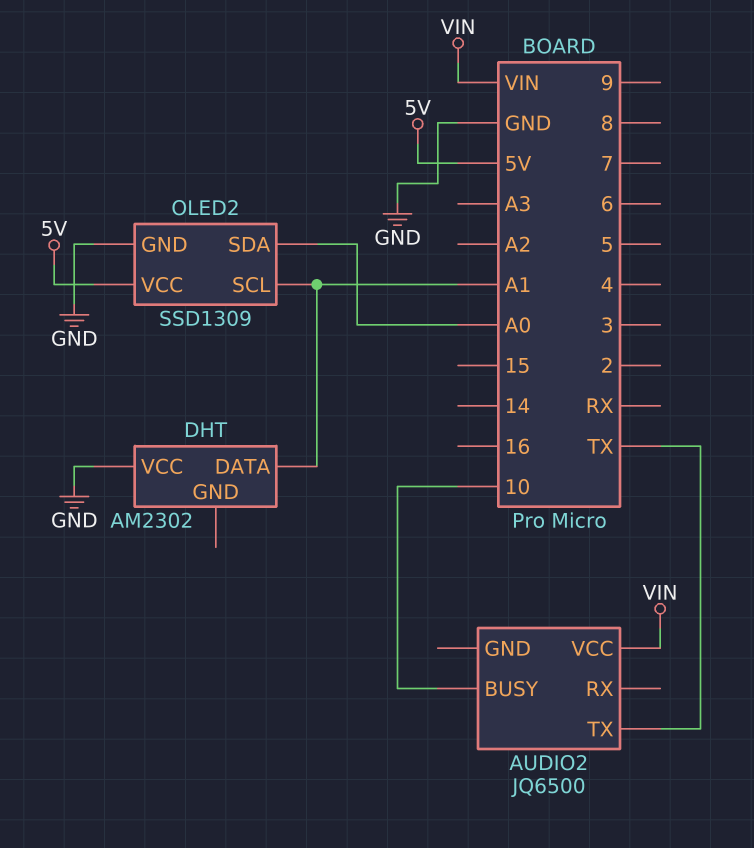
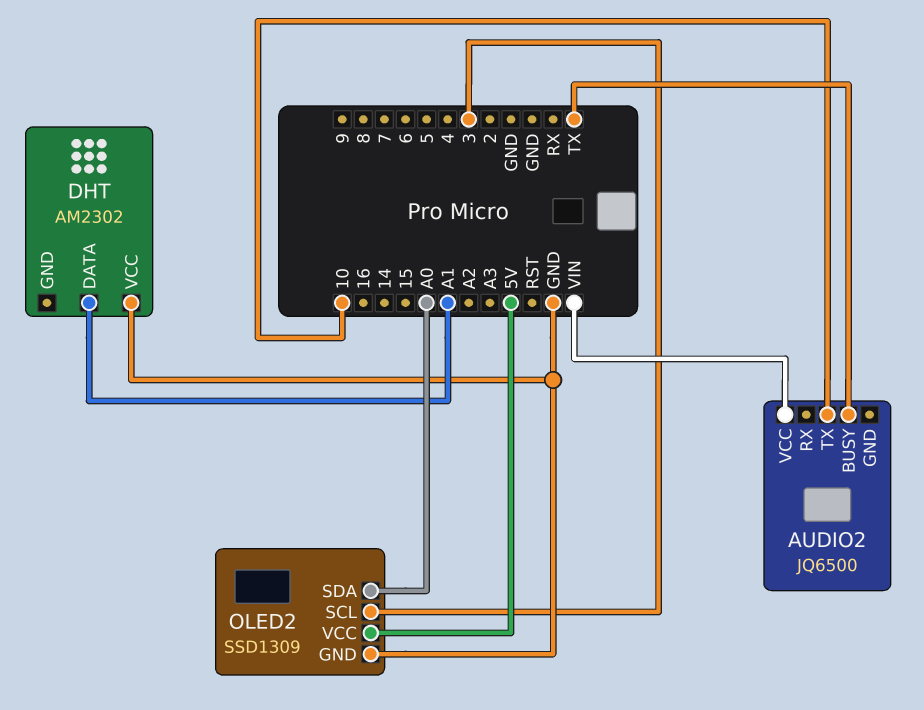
AUDIO2 pin BUSY: 10 -> TX
AUDIO2 pin TX: TX -> 10
OLED2 pin SCL: A1 -> 3

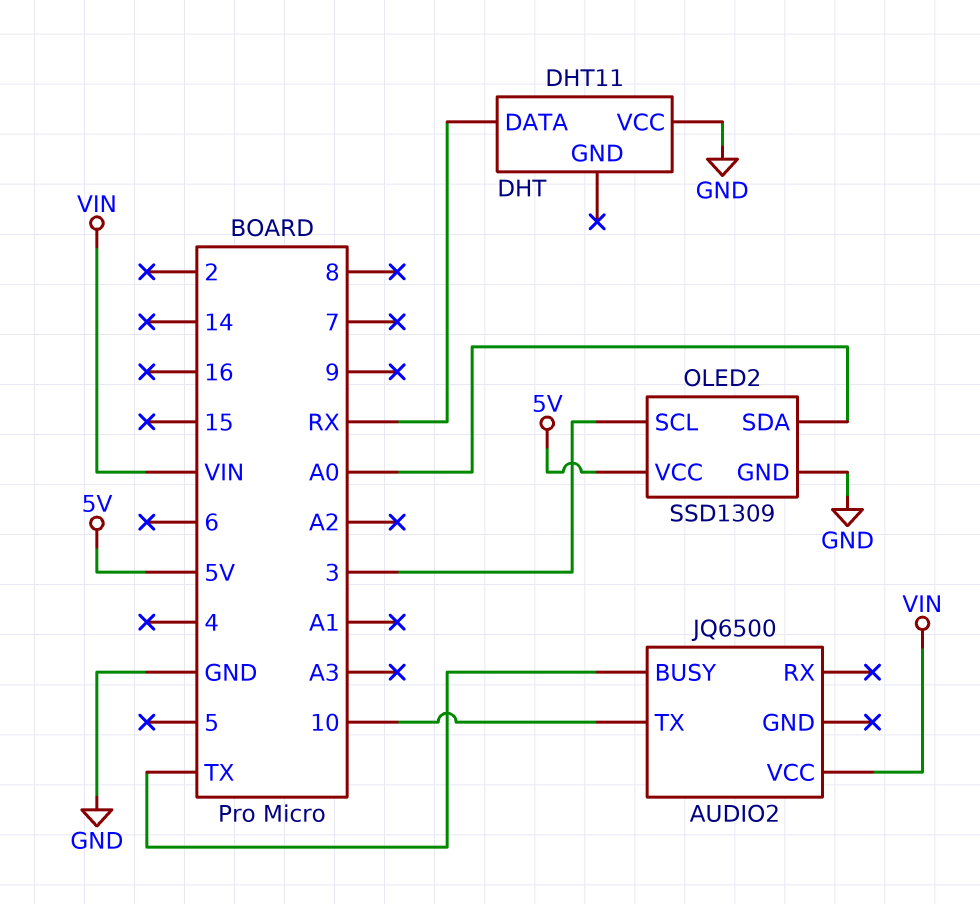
DHT: AM2302 -> DHT11
DHT pin DATA: A1 -> RX

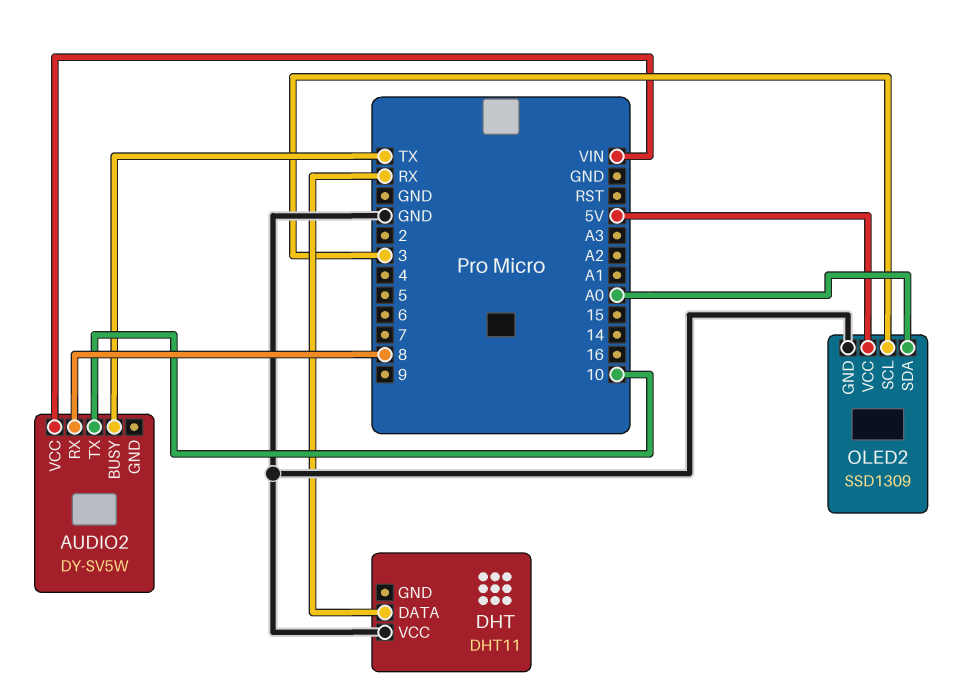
AUDIO2: JQ6500 -> DY-SV5W
AUDIO2 pin RX: none -> 8

